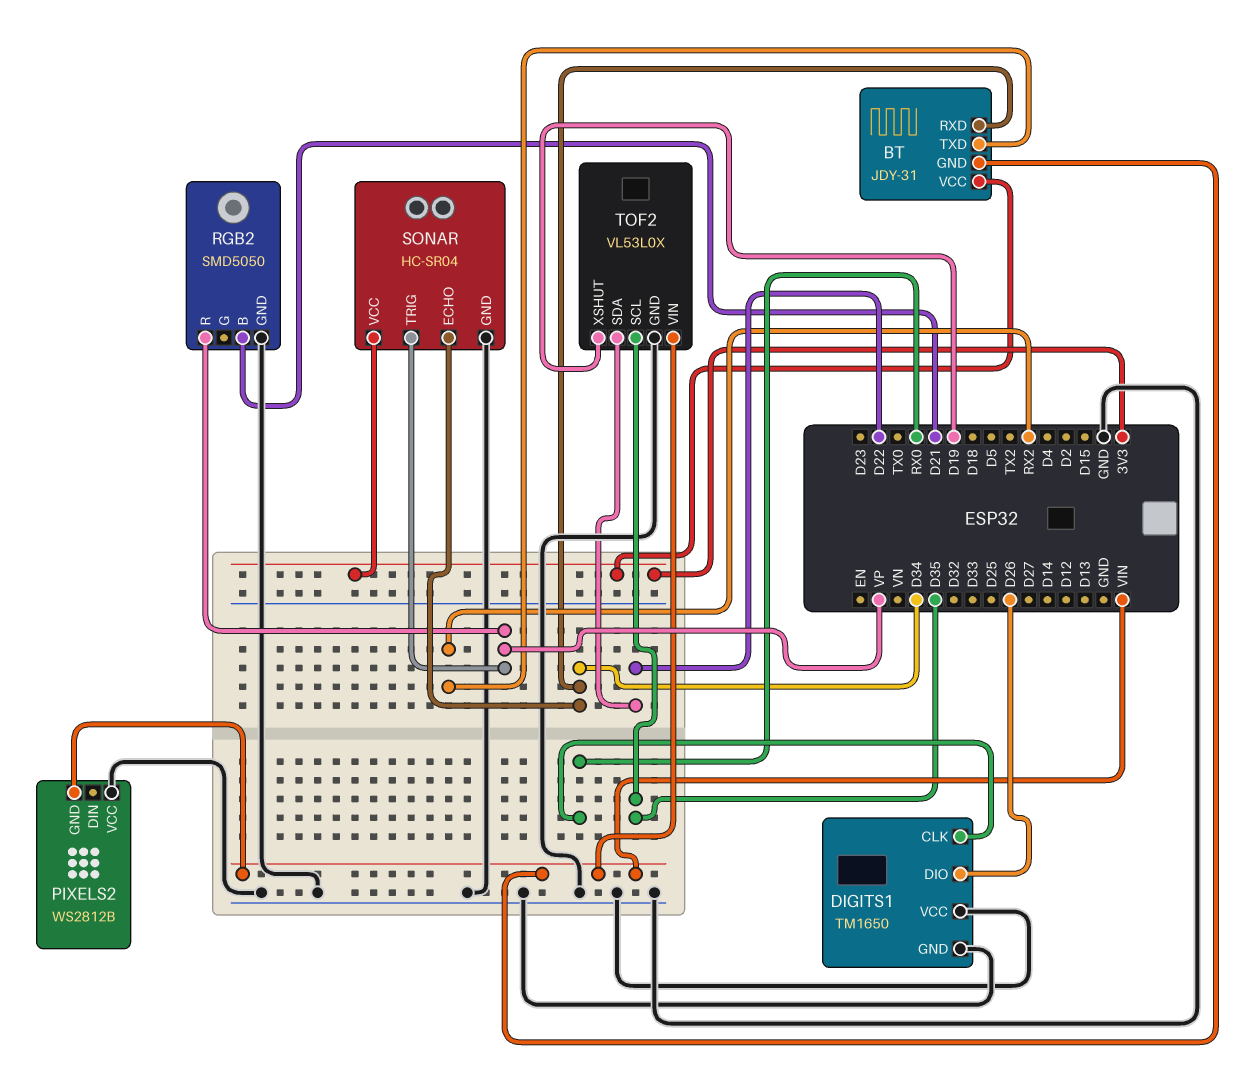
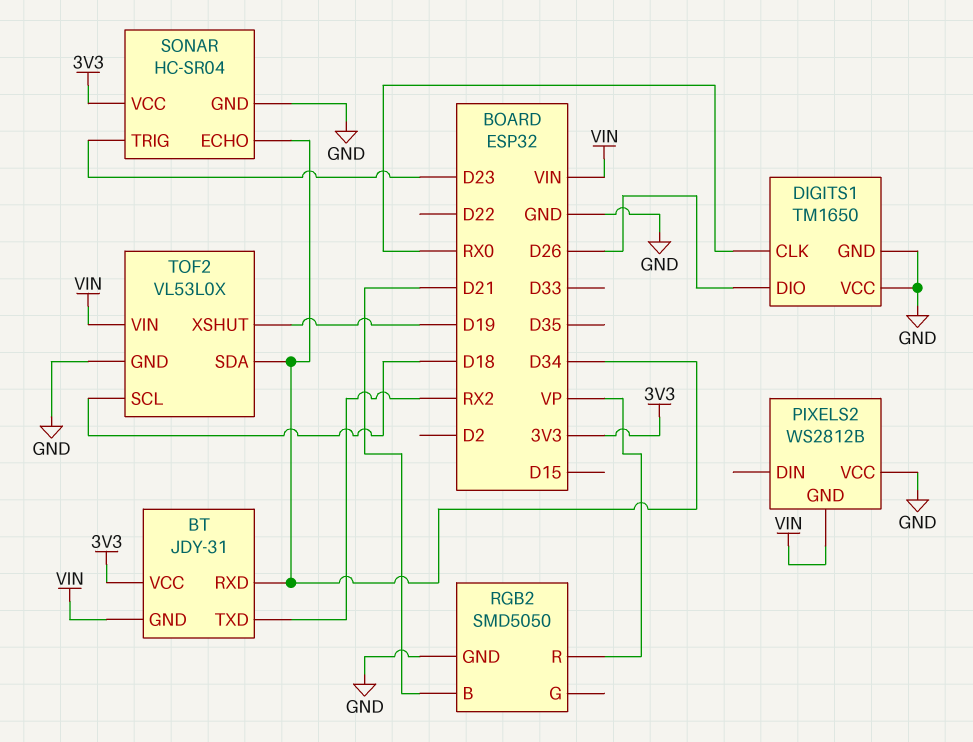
SONAR pin TRIG: VP -> D23
TOF2 pin SCL: D35 -> D18
TOF2 pin SDA: D22 -> D34

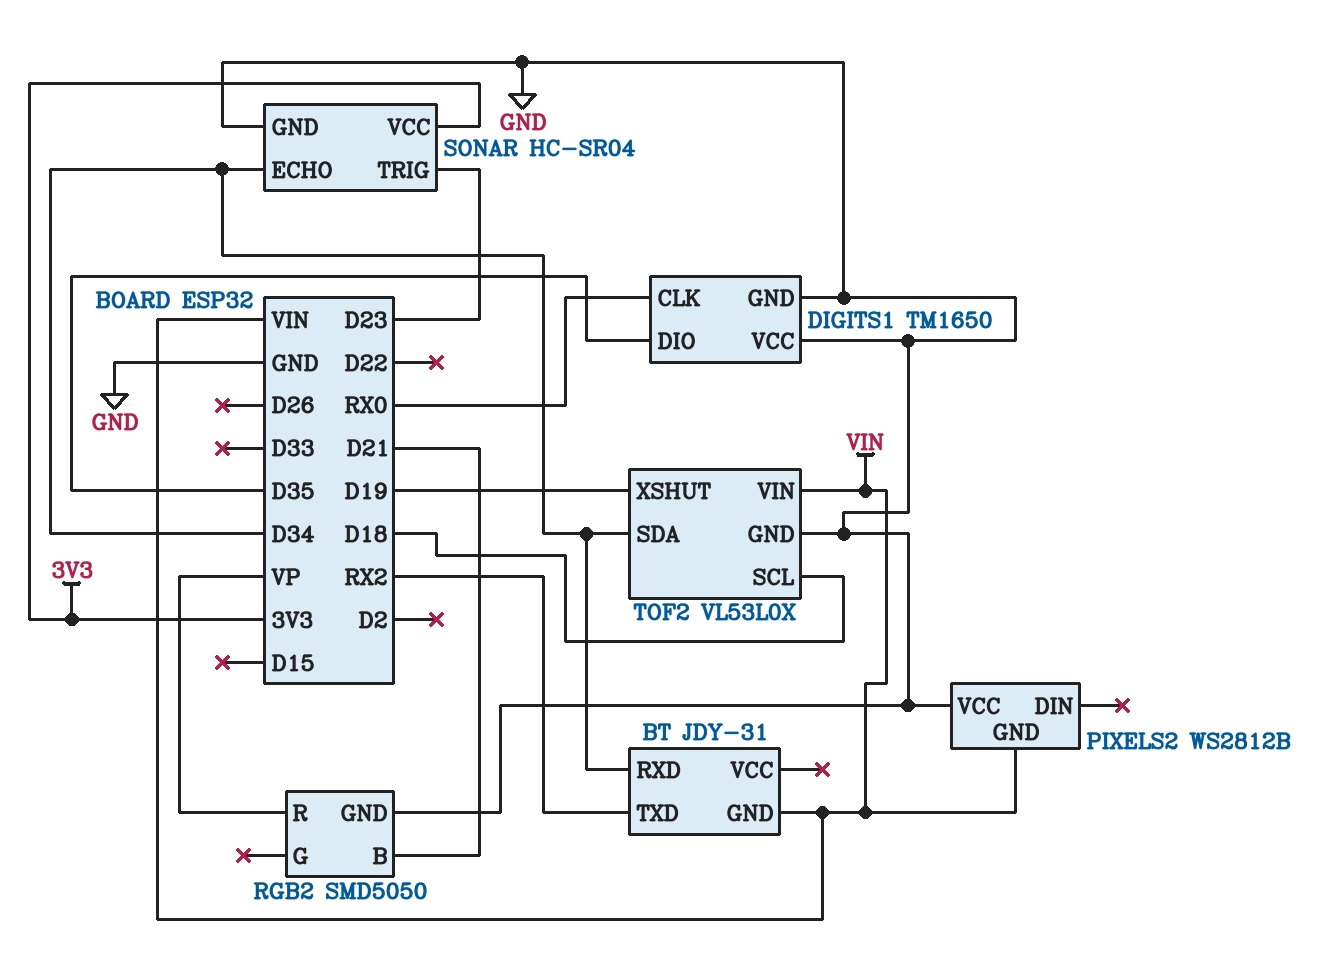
BT pin VCC: 3V3 -> none
DIGITS1 pin DIO: D26 -> D35

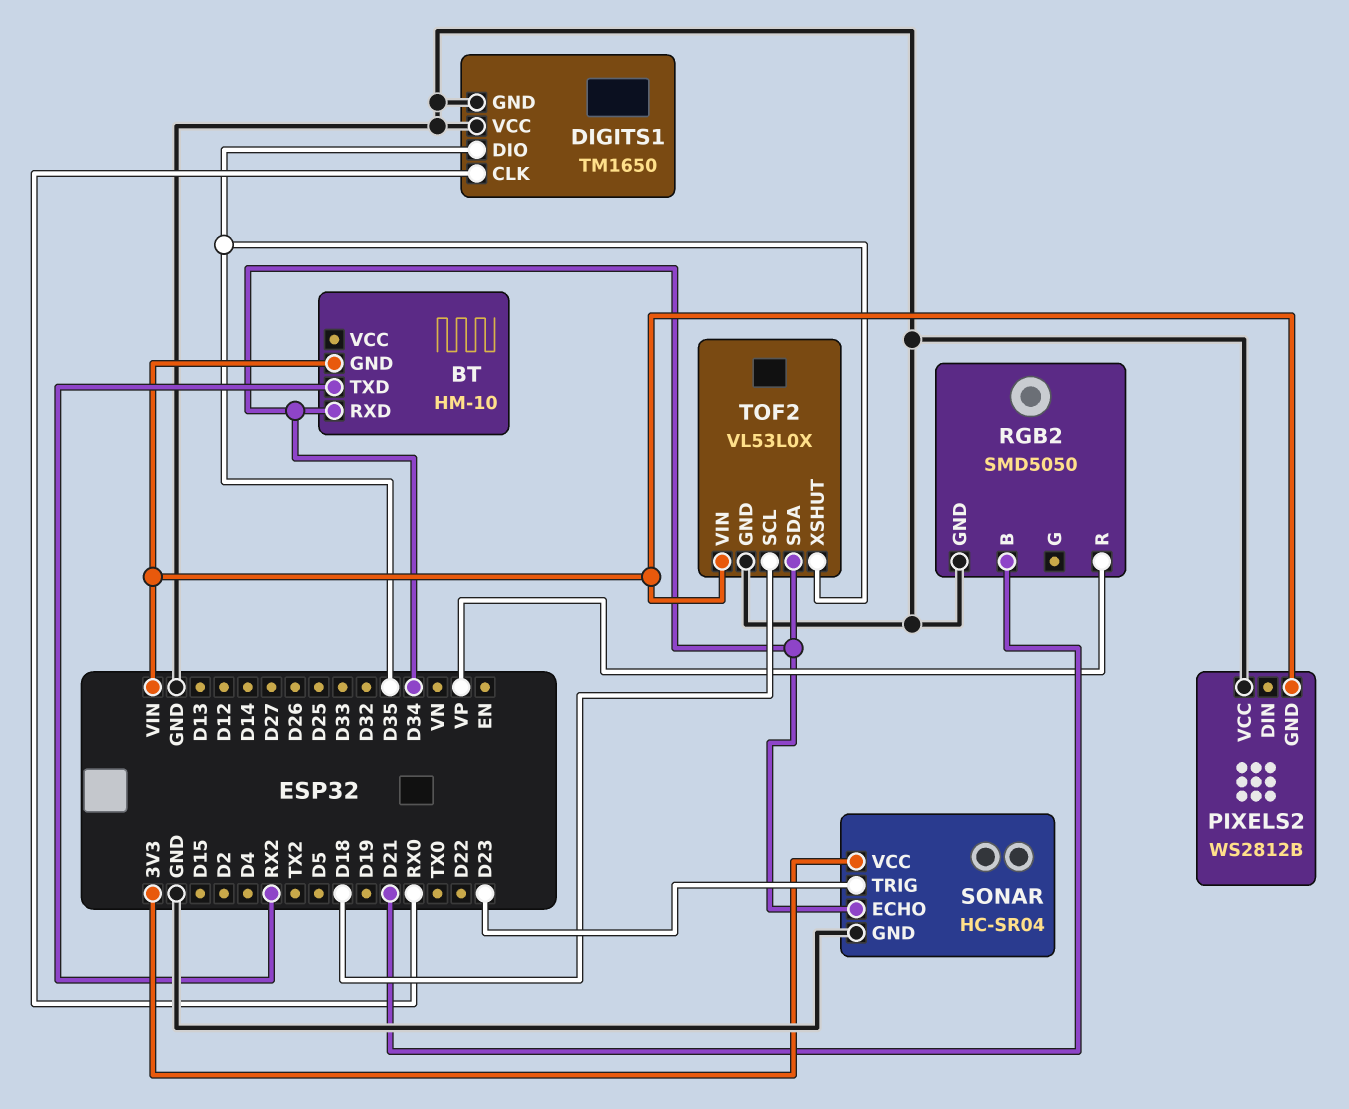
BT: JDY-31 -> HM-10
TOF2 pin XSHUT: D19 -> D35

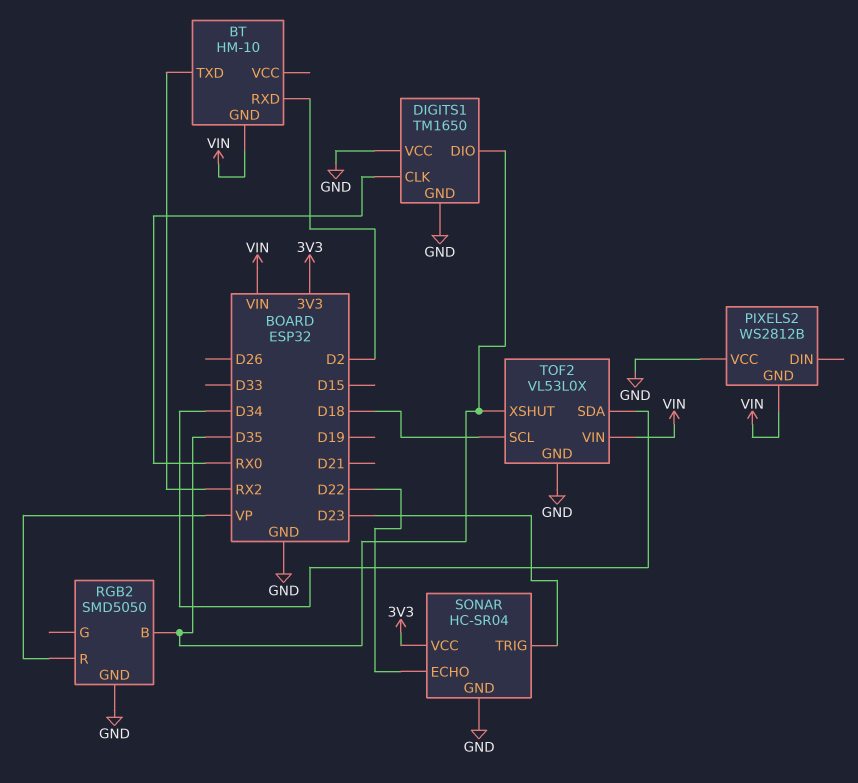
BT pin RXD: D34 -> D2
RGB2 pin B: D21 -> D35
SONAR pin ECHO: D34 -> D22

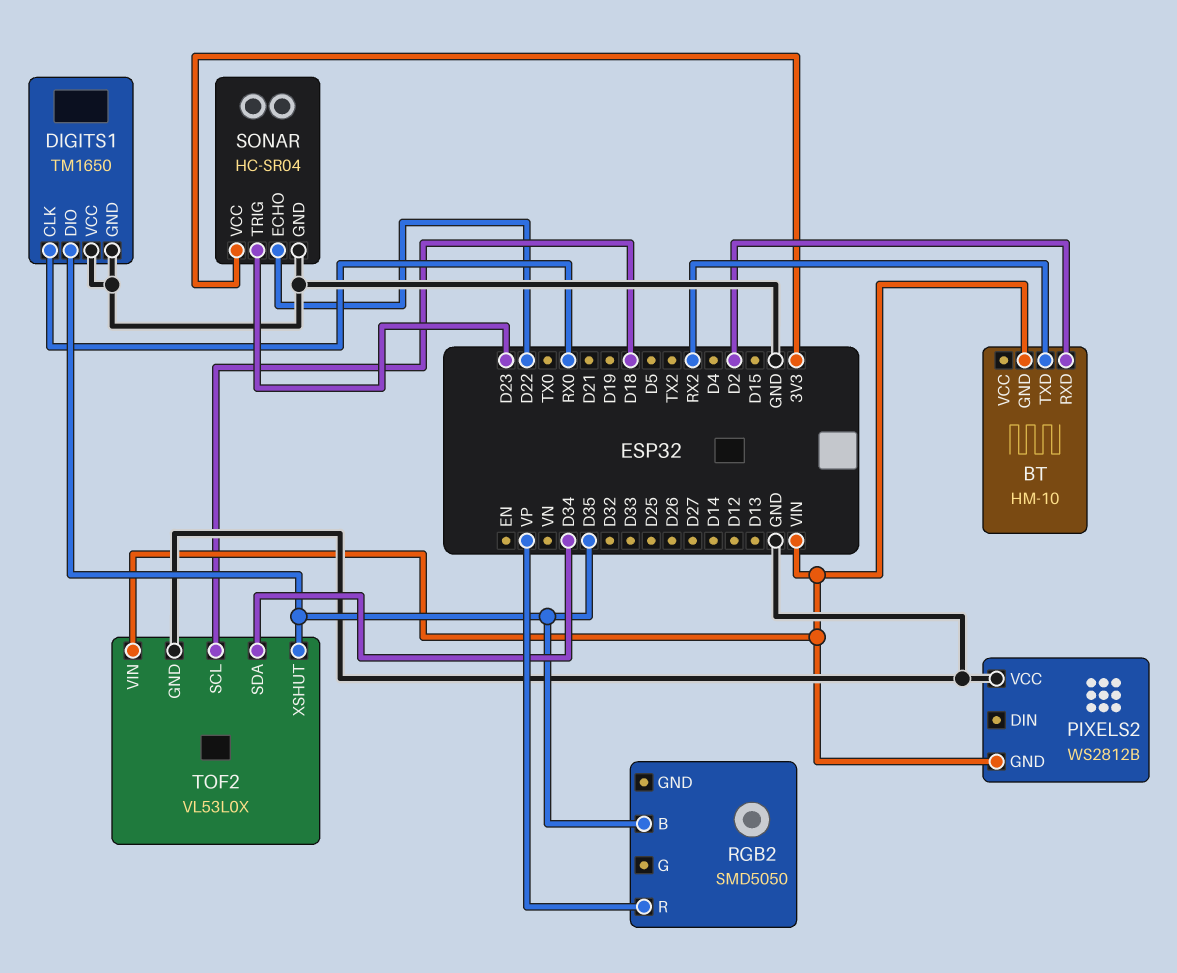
RGB2 pin GND: GND -> none

